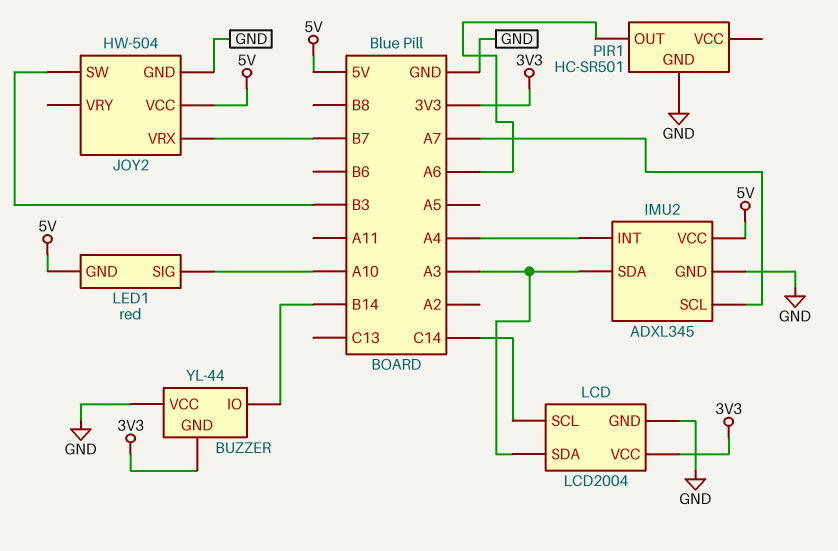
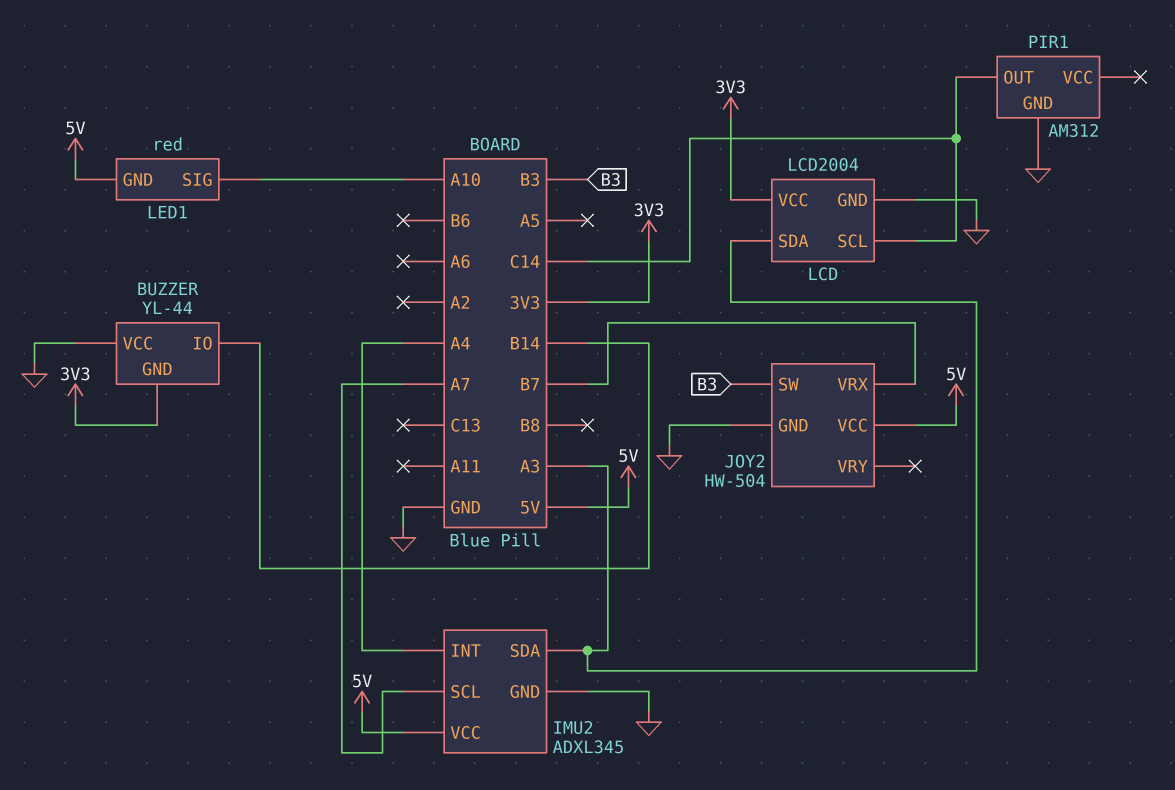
PIR1: HC-SR501 -> AM312
PIR1 pin OUT: A6 -> C14

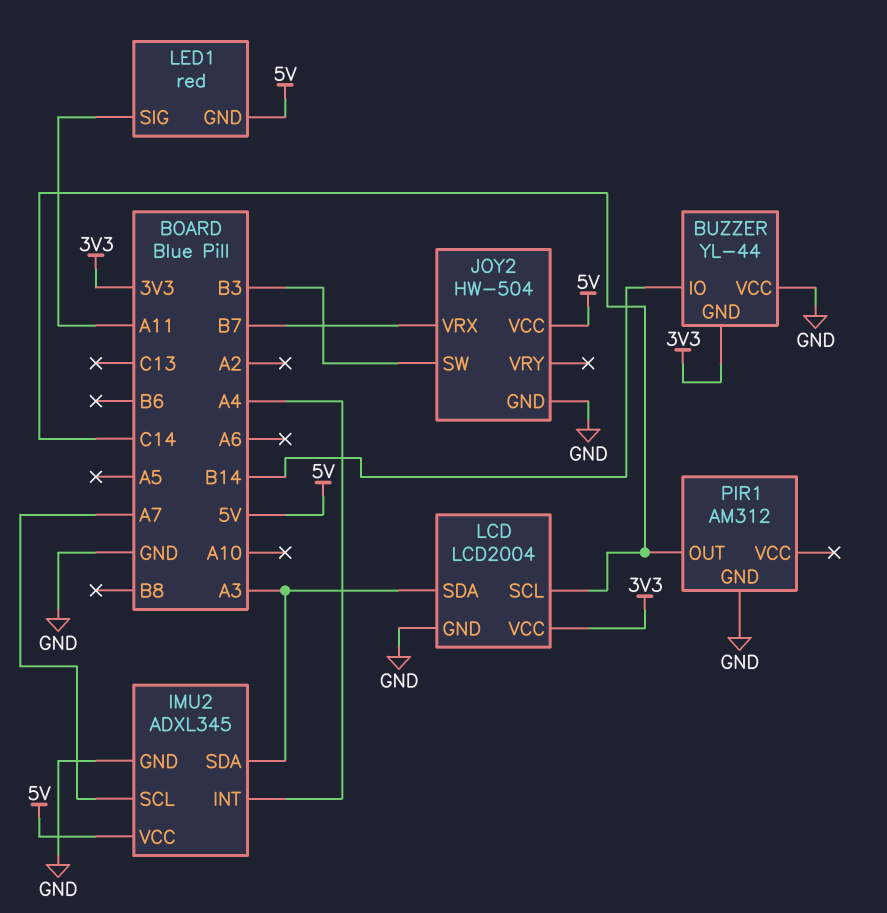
LED1 pin SIG: A10 -> A11

